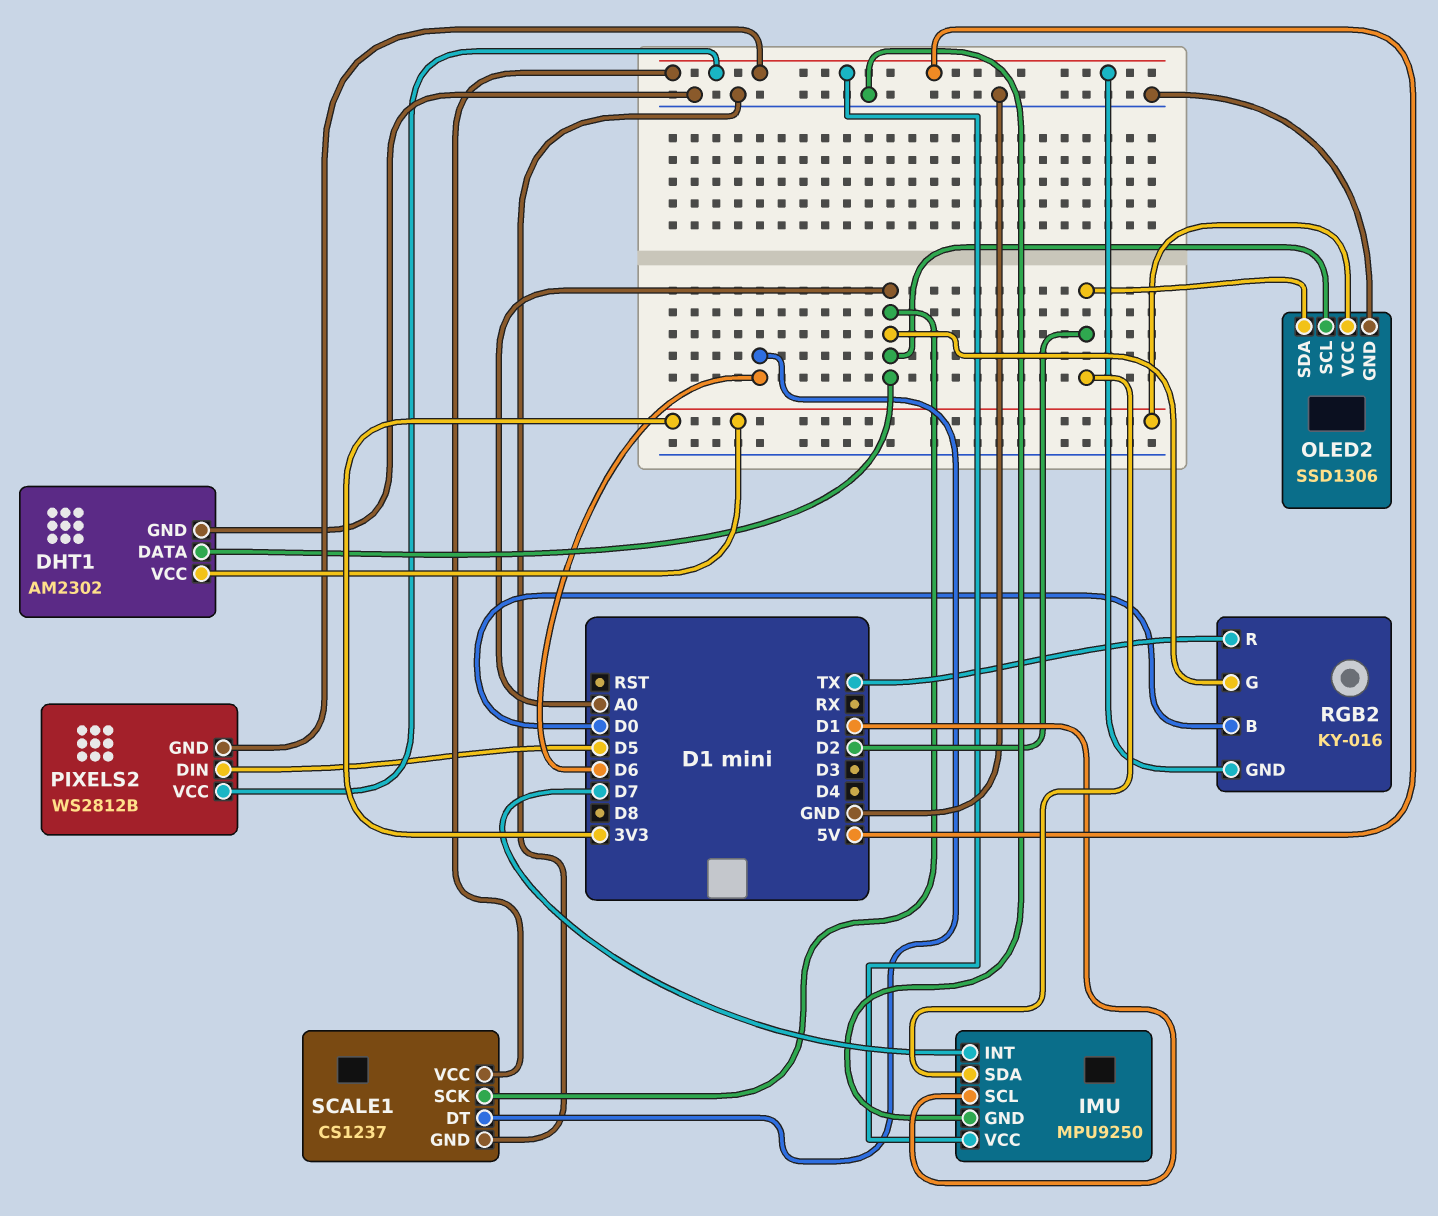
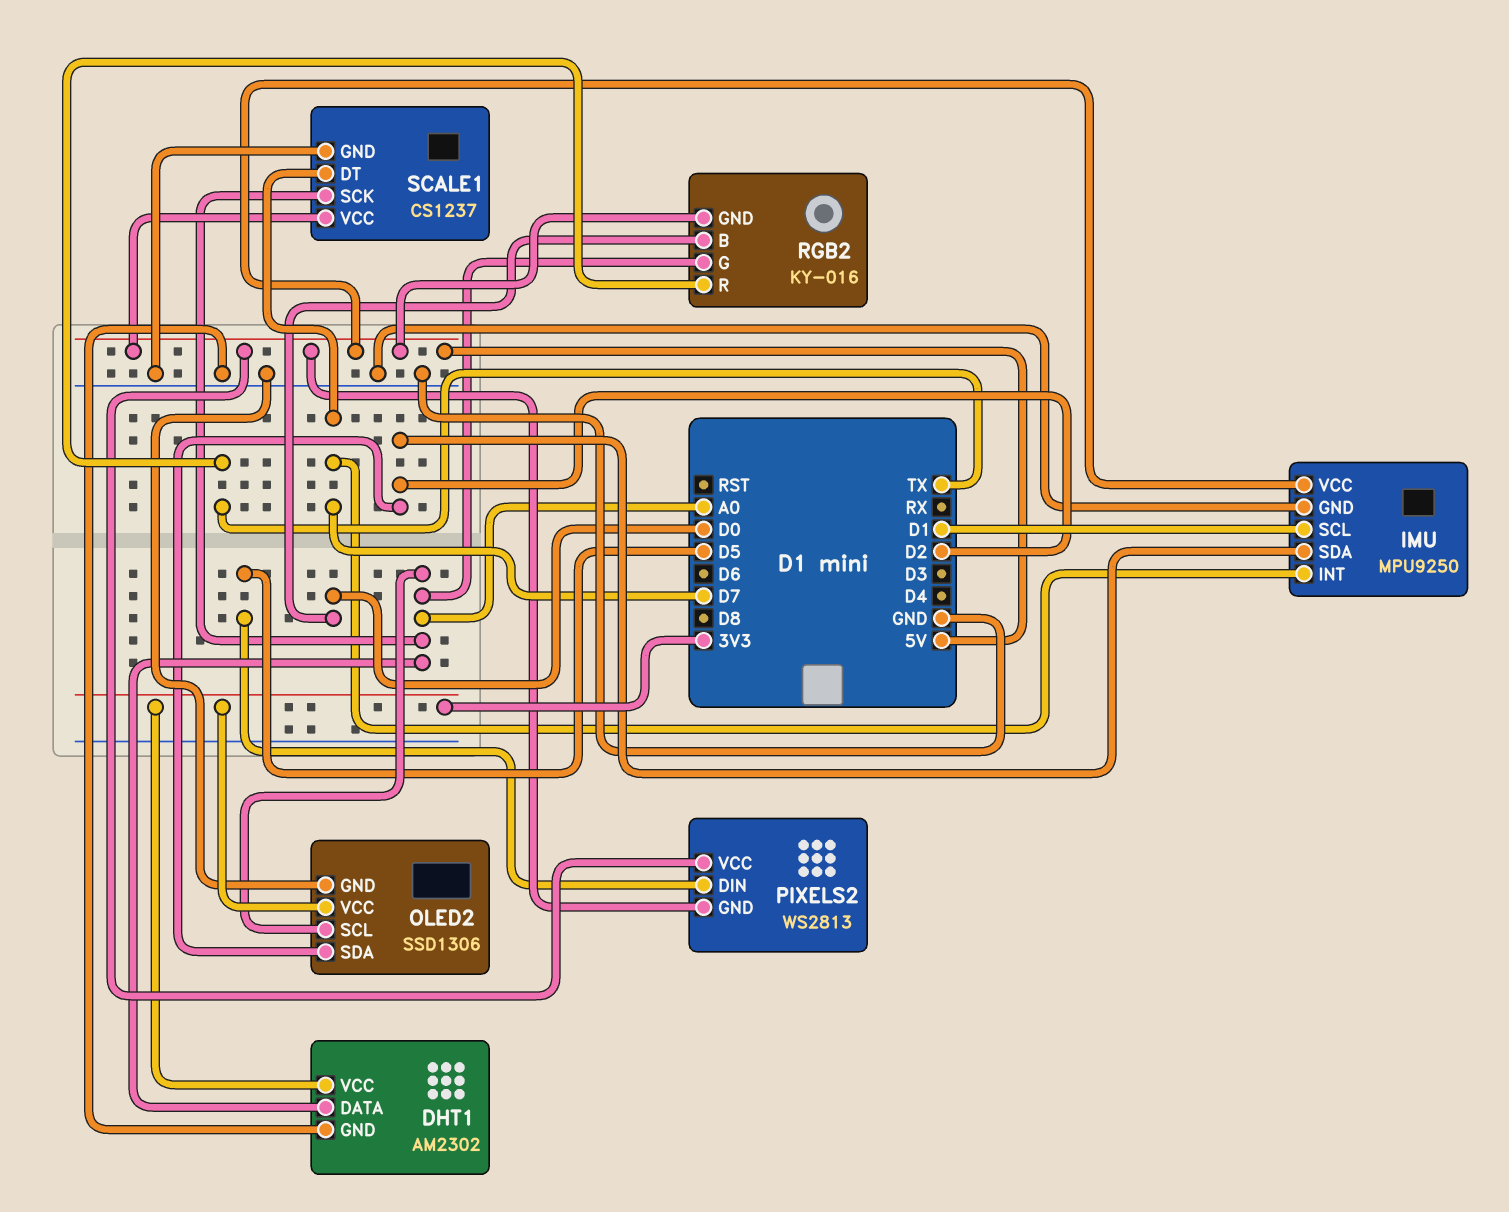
PIXELS2: WS2812B -> WS2813
SCALE1 pin DT: D6 -> D7

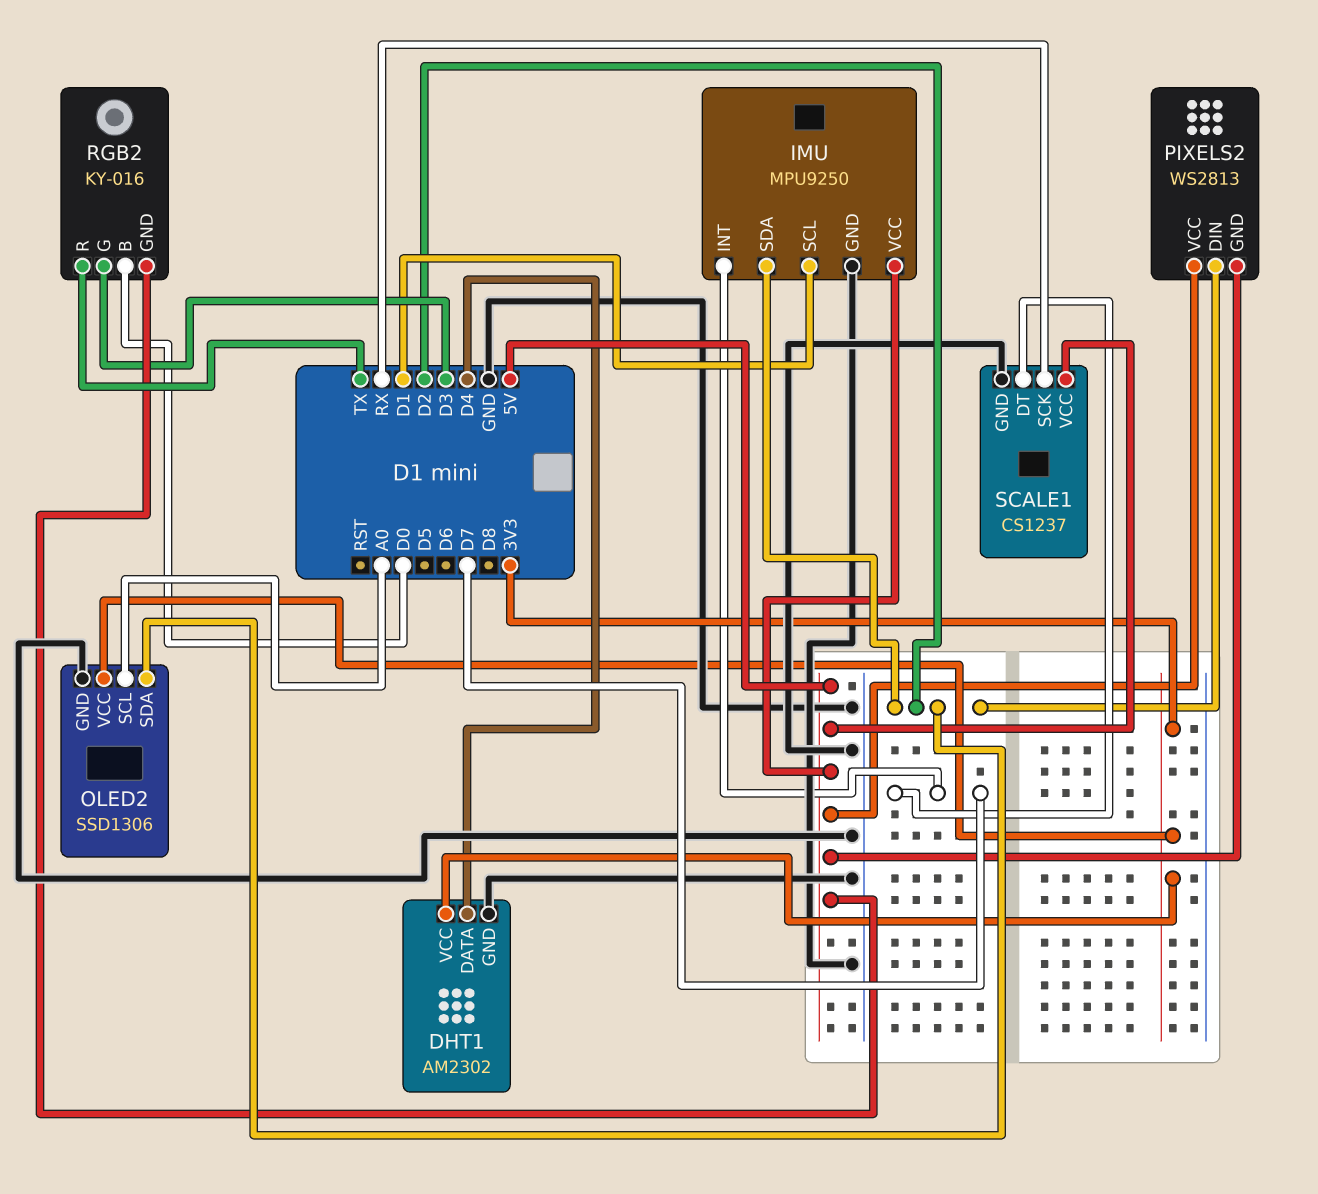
DHT1 pin DATA: A0 -> D4
PIXELS2 pin DIN: D5 -> D2
RGB2 pin G: A0 -> D3
SCALE1 pin SCK: A0 -> RX

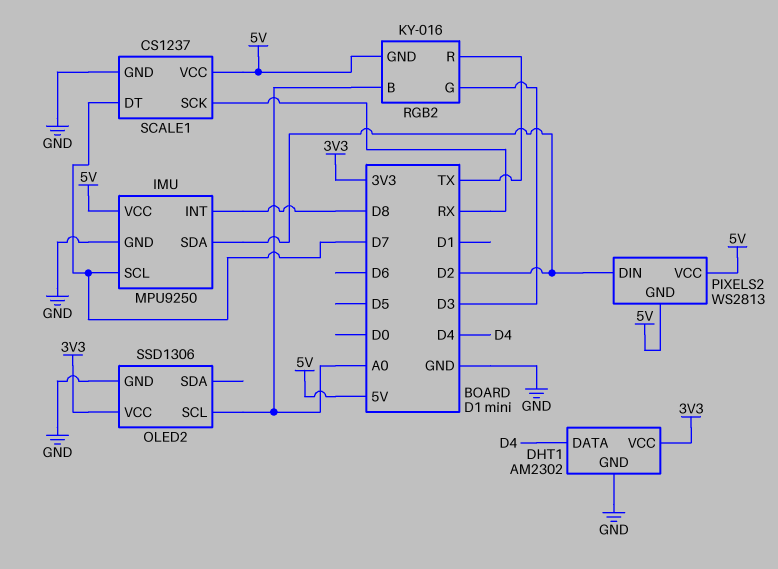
IMU pin INT: D7 -> D8
IMU pin SCL: D1 -> D7
OLED2 pin SDA: D2 -> none
RGB2 pin B: D0 -> A0

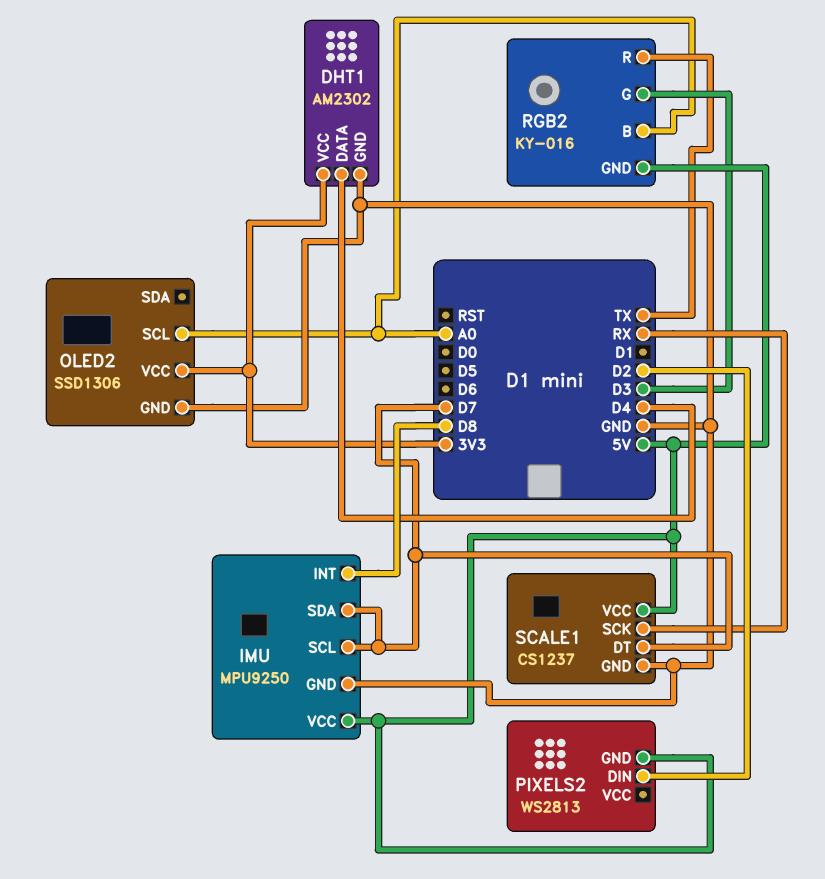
IMU pin SDA: D2 -> D7
PIXELS2 pin VCC: 5V -> none

